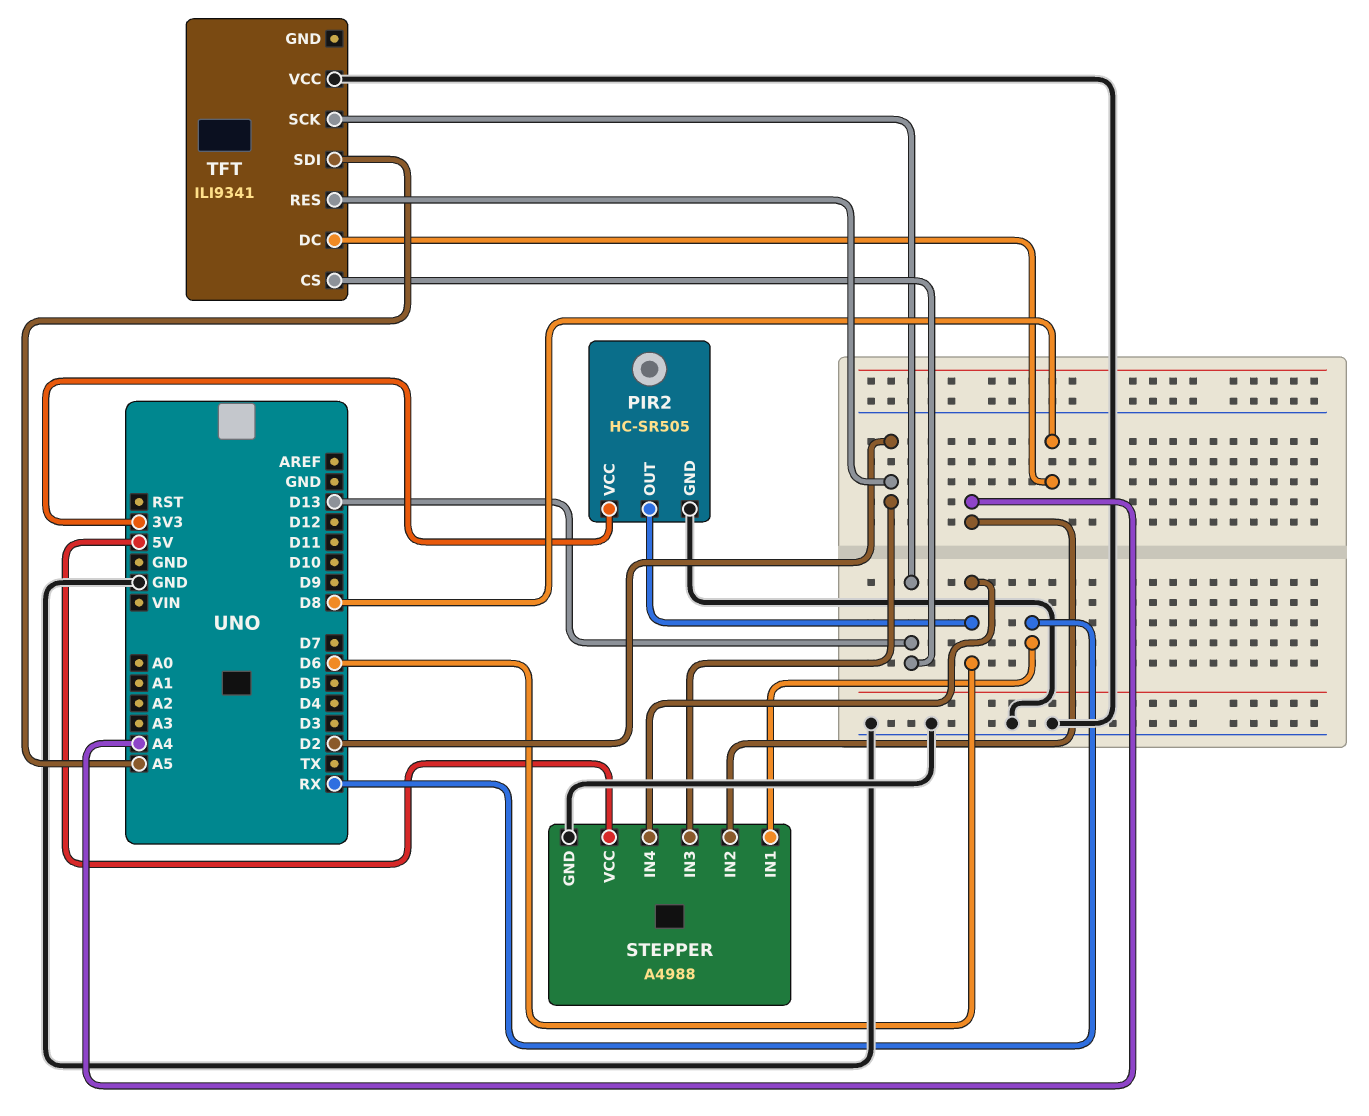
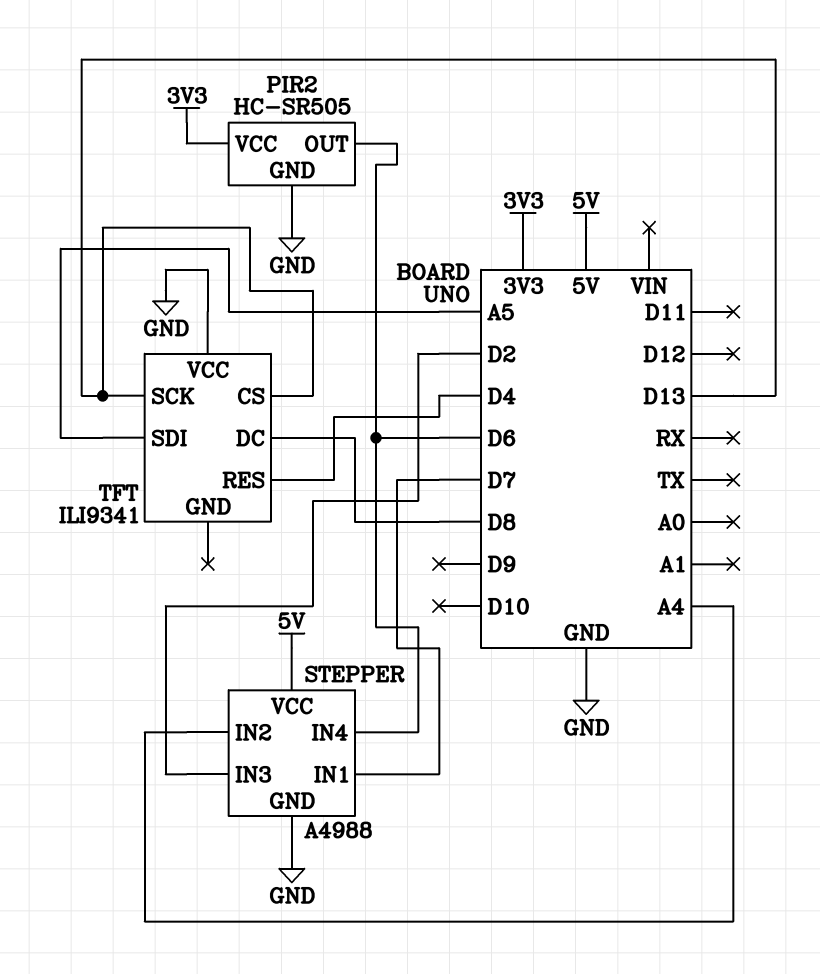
STEPPER pin IN1: RX -> D7
TFT pin RES: D2 -> D4

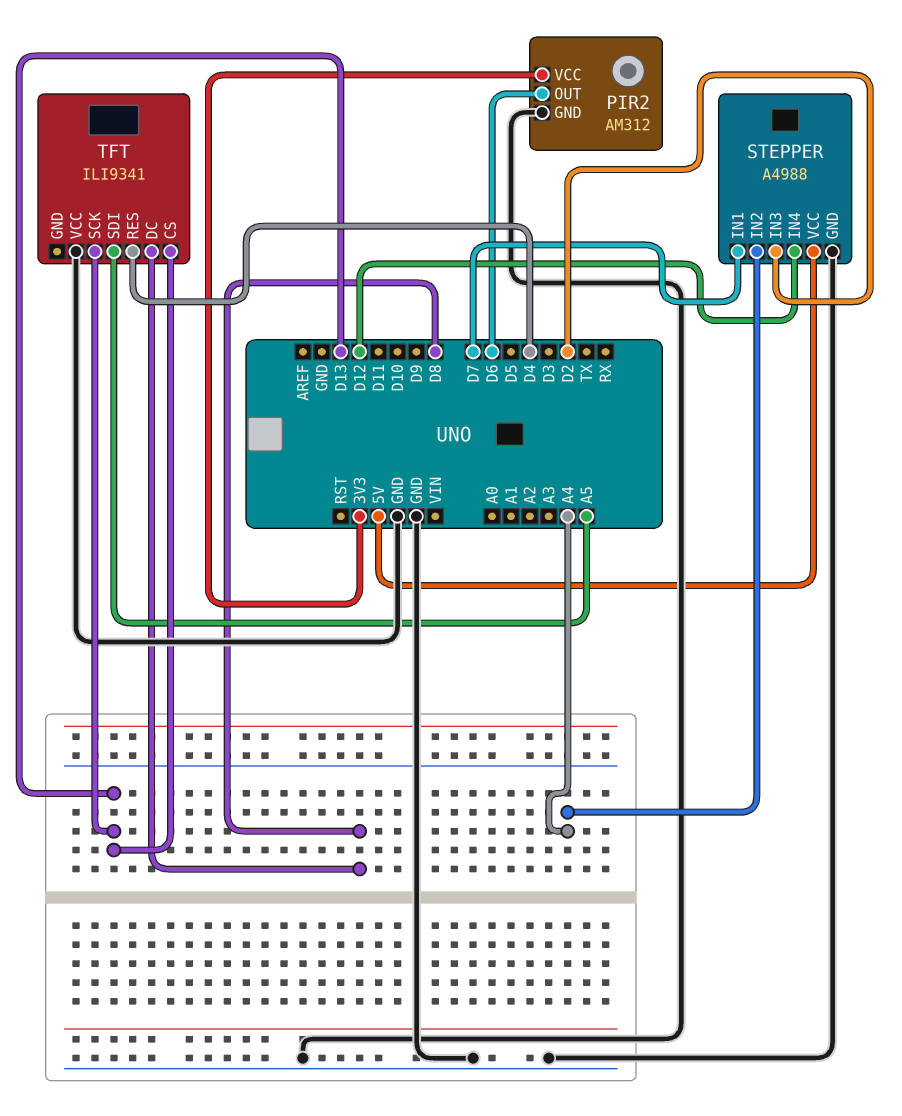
PIR2: HC-SR505 -> AM312
STEPPER pin IN4: D6 -> D12

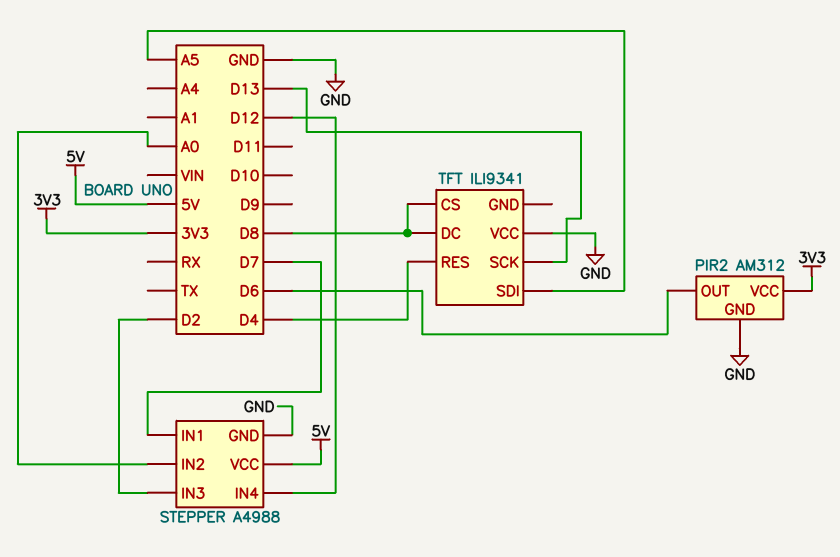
STEPPER pin IN2: A4 -> A0
TFT pin CS: D13 -> D8

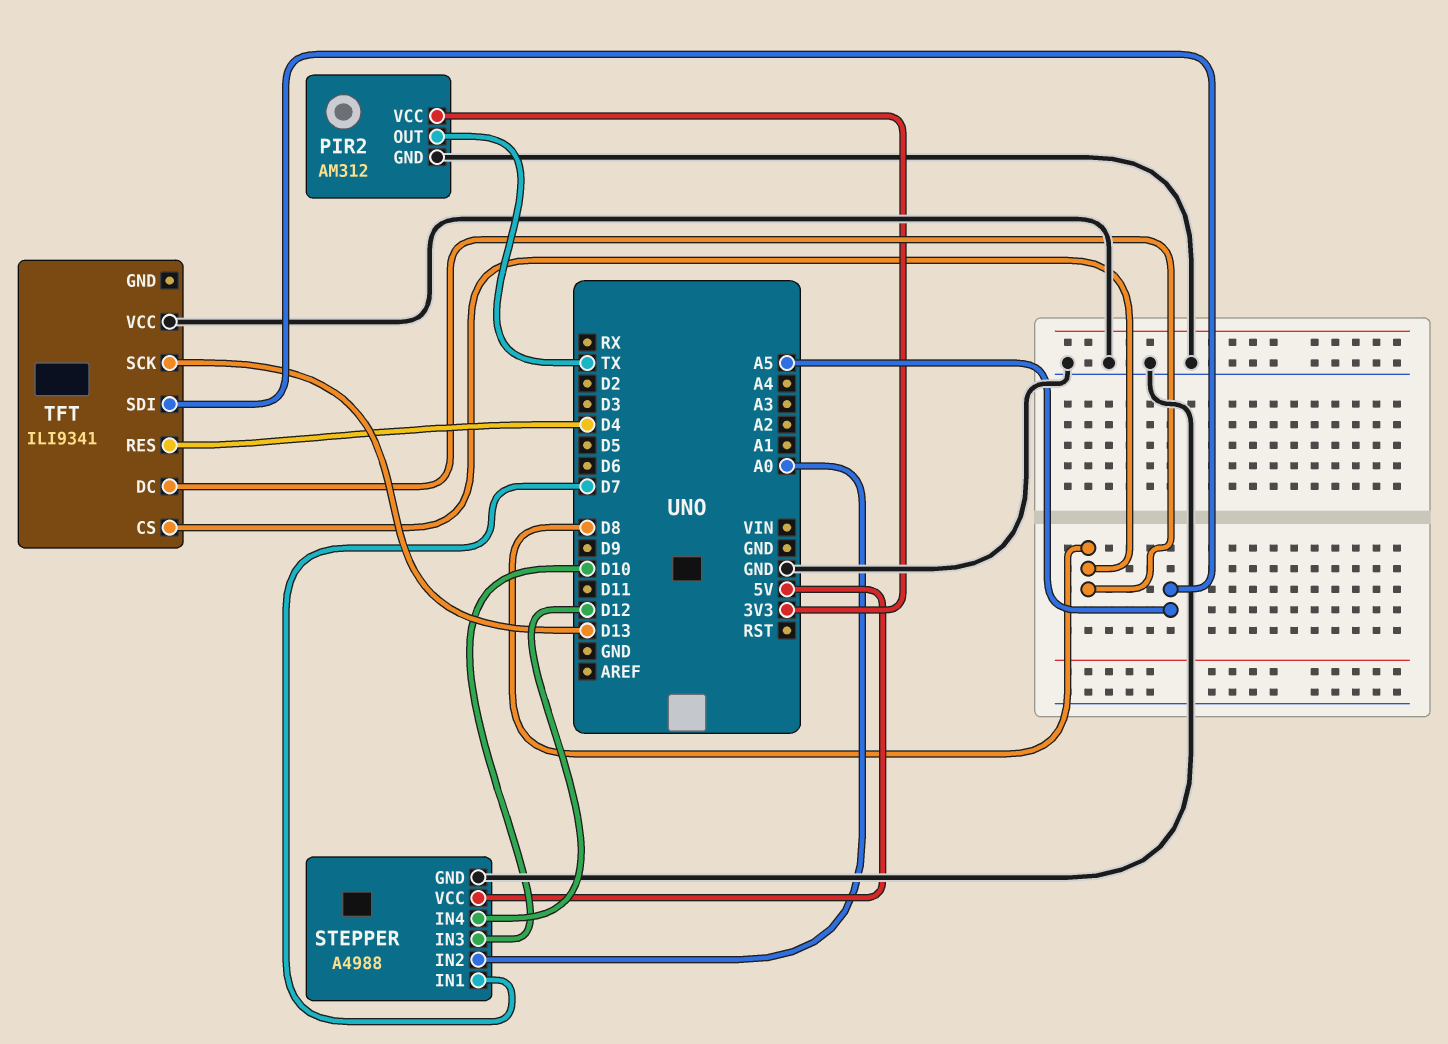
PIR2 pin OUT: D6 -> TX
STEPPER pin IN3: D2 -> D10

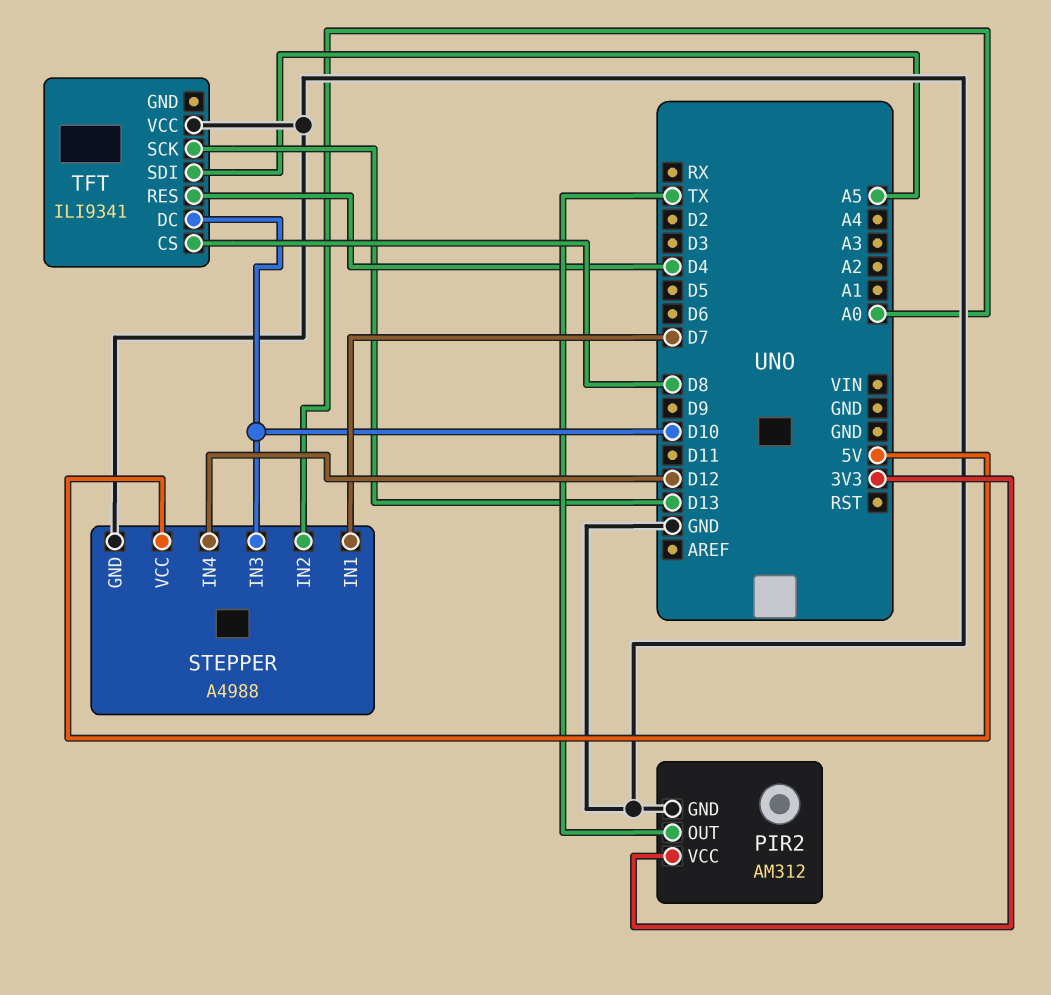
TFT pin DC: D8 -> D10

